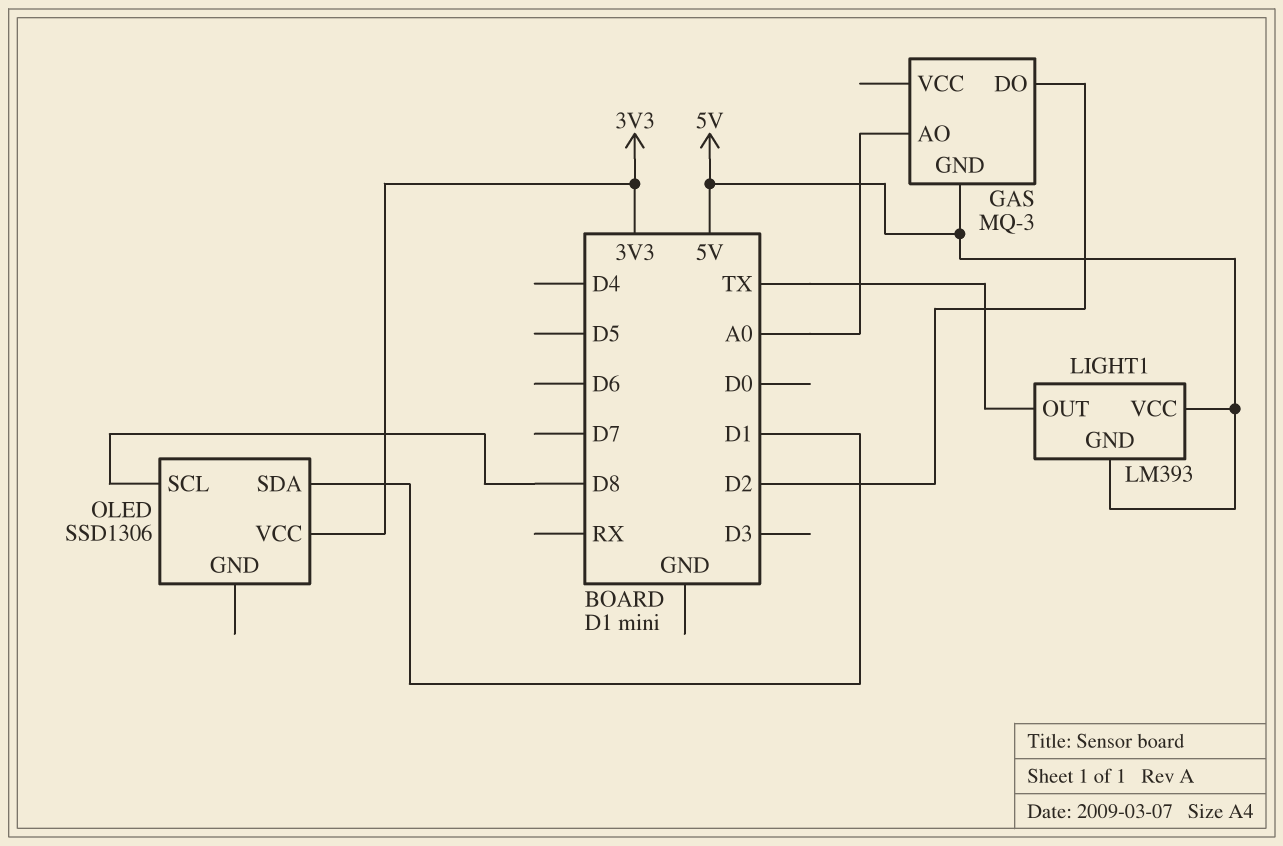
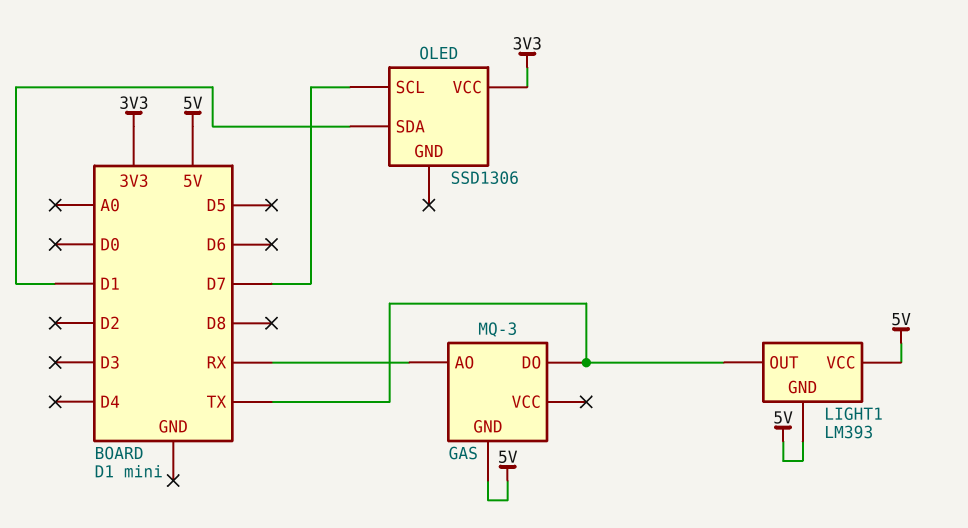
GAS pin AO: A0 -> RX
GAS pin DO: D2 -> TX
OLED pin SCL: D8 -> D7

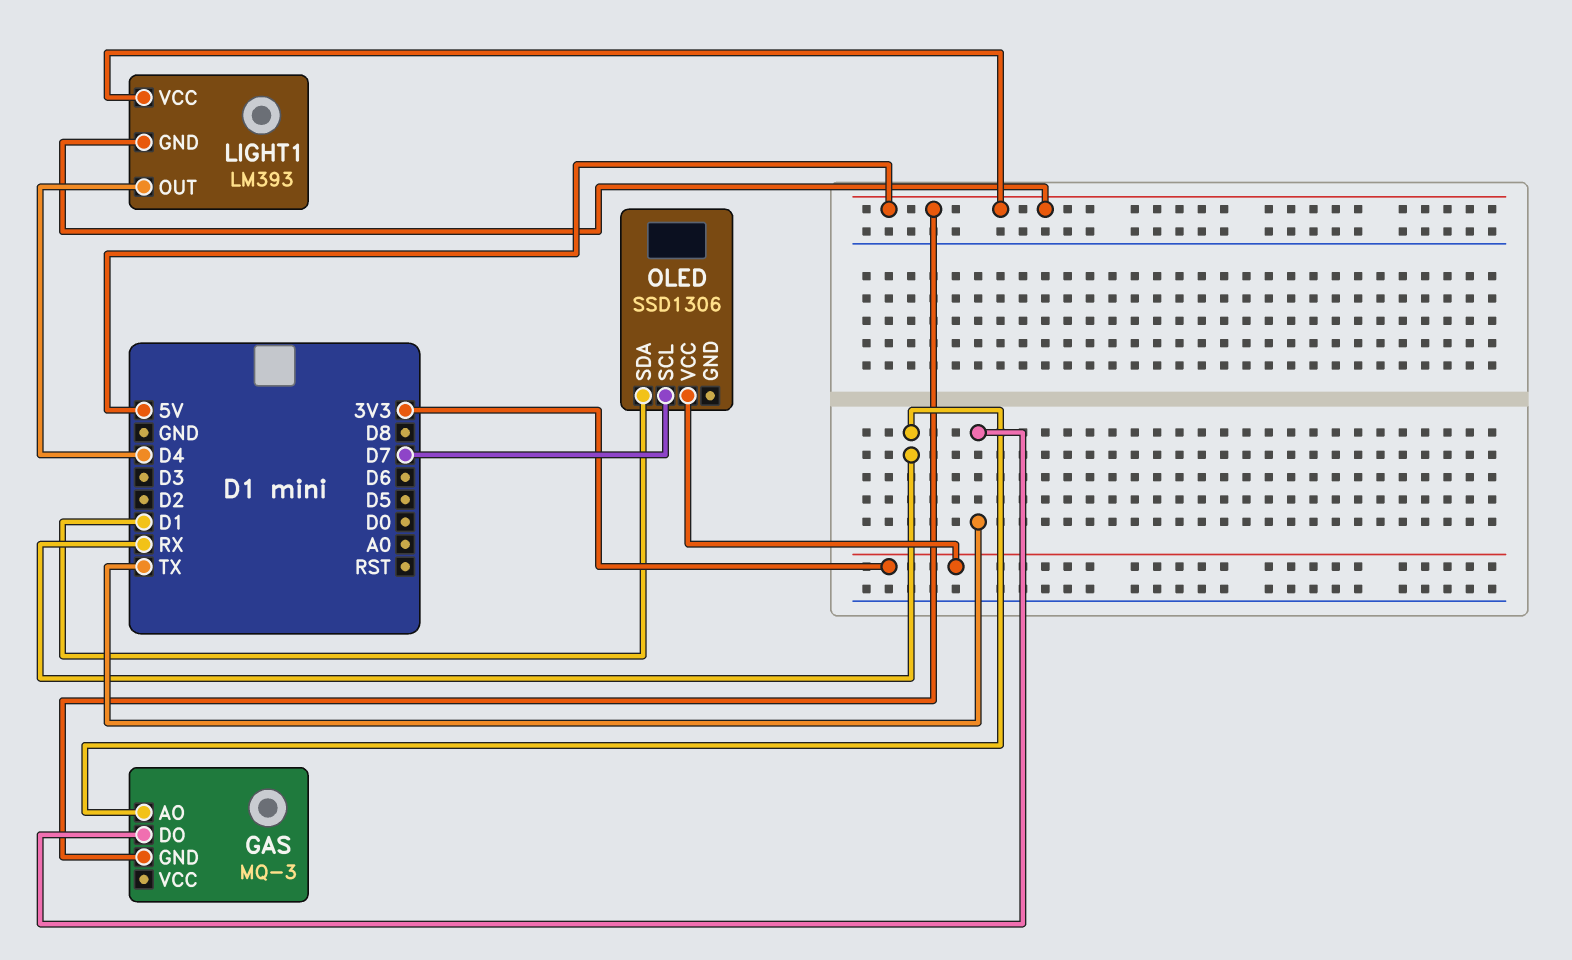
LIGHT1 pin OUT: TX -> D4

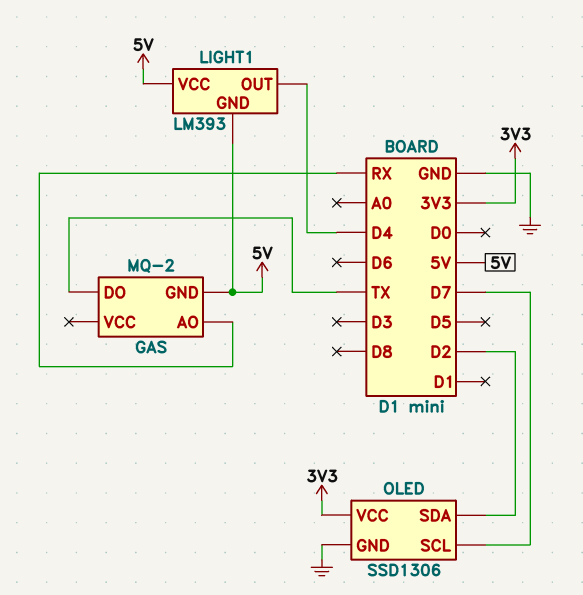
GAS: MQ-3 -> MQ-2
OLED pin GND: none -> GND
OLED pin SDA: D1 -> D2

